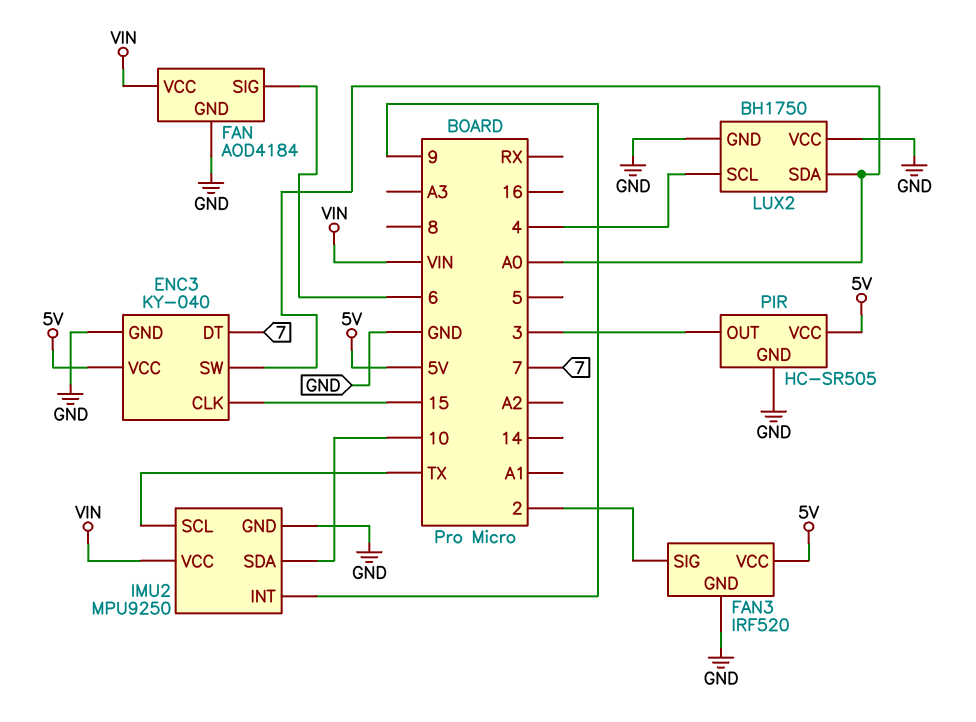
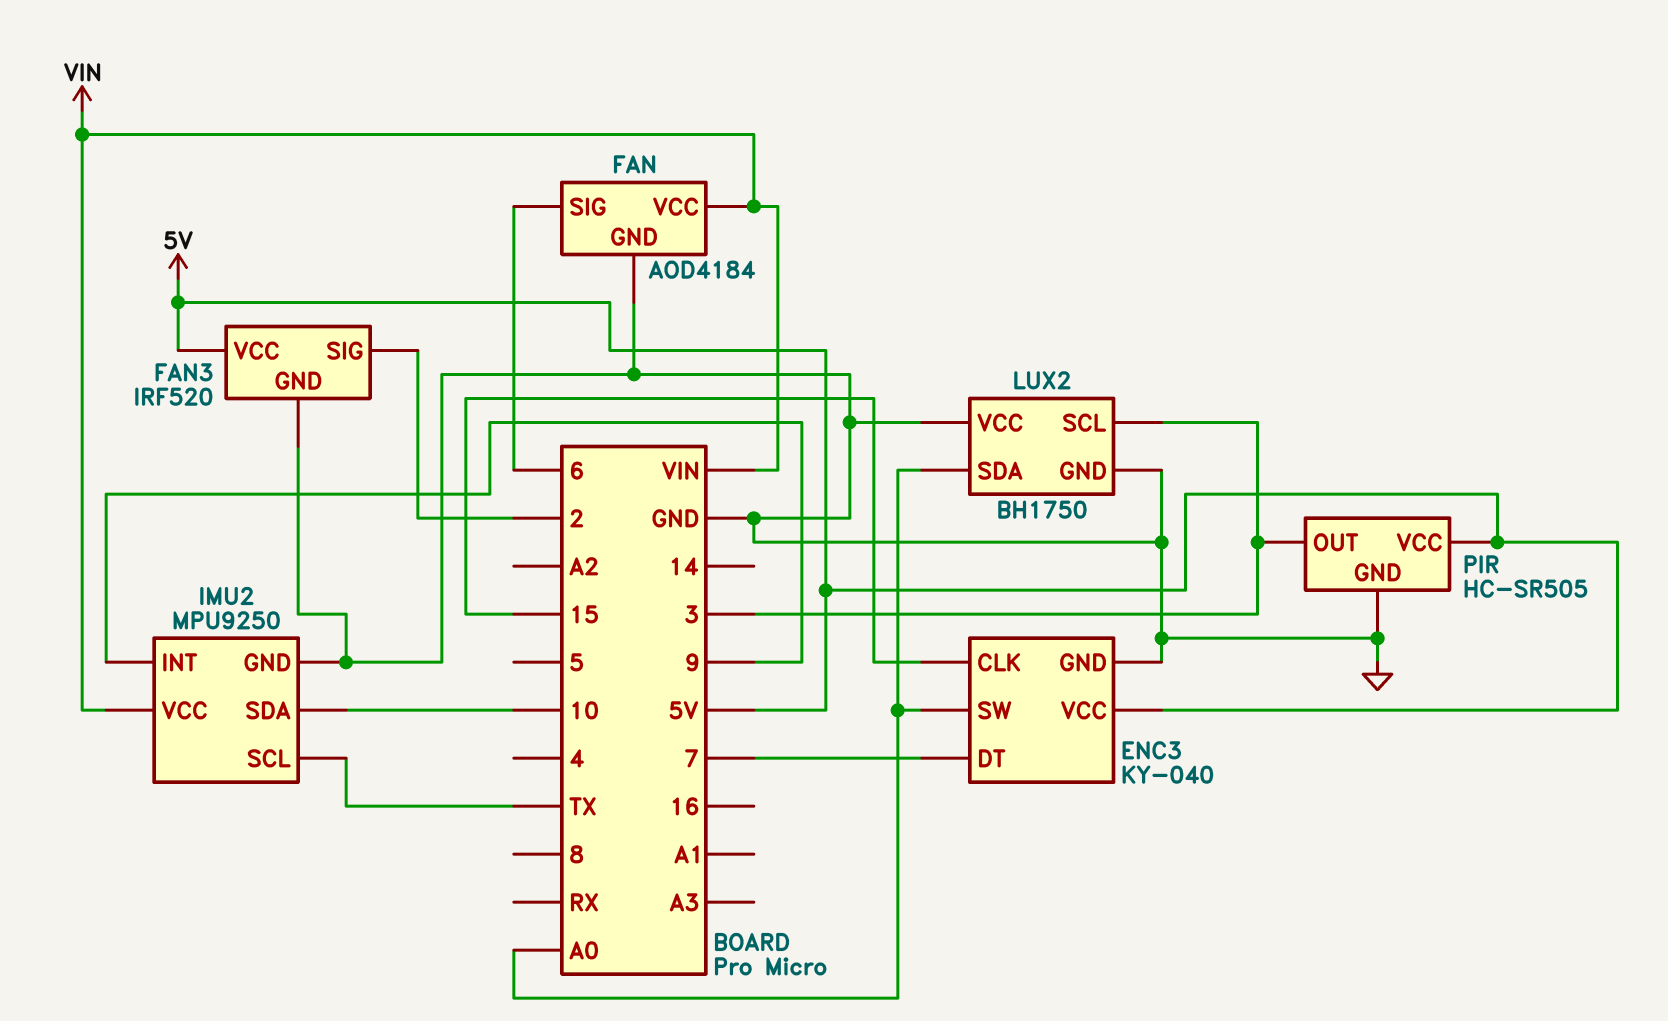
LUX2 pin SCL: 4 -> 3

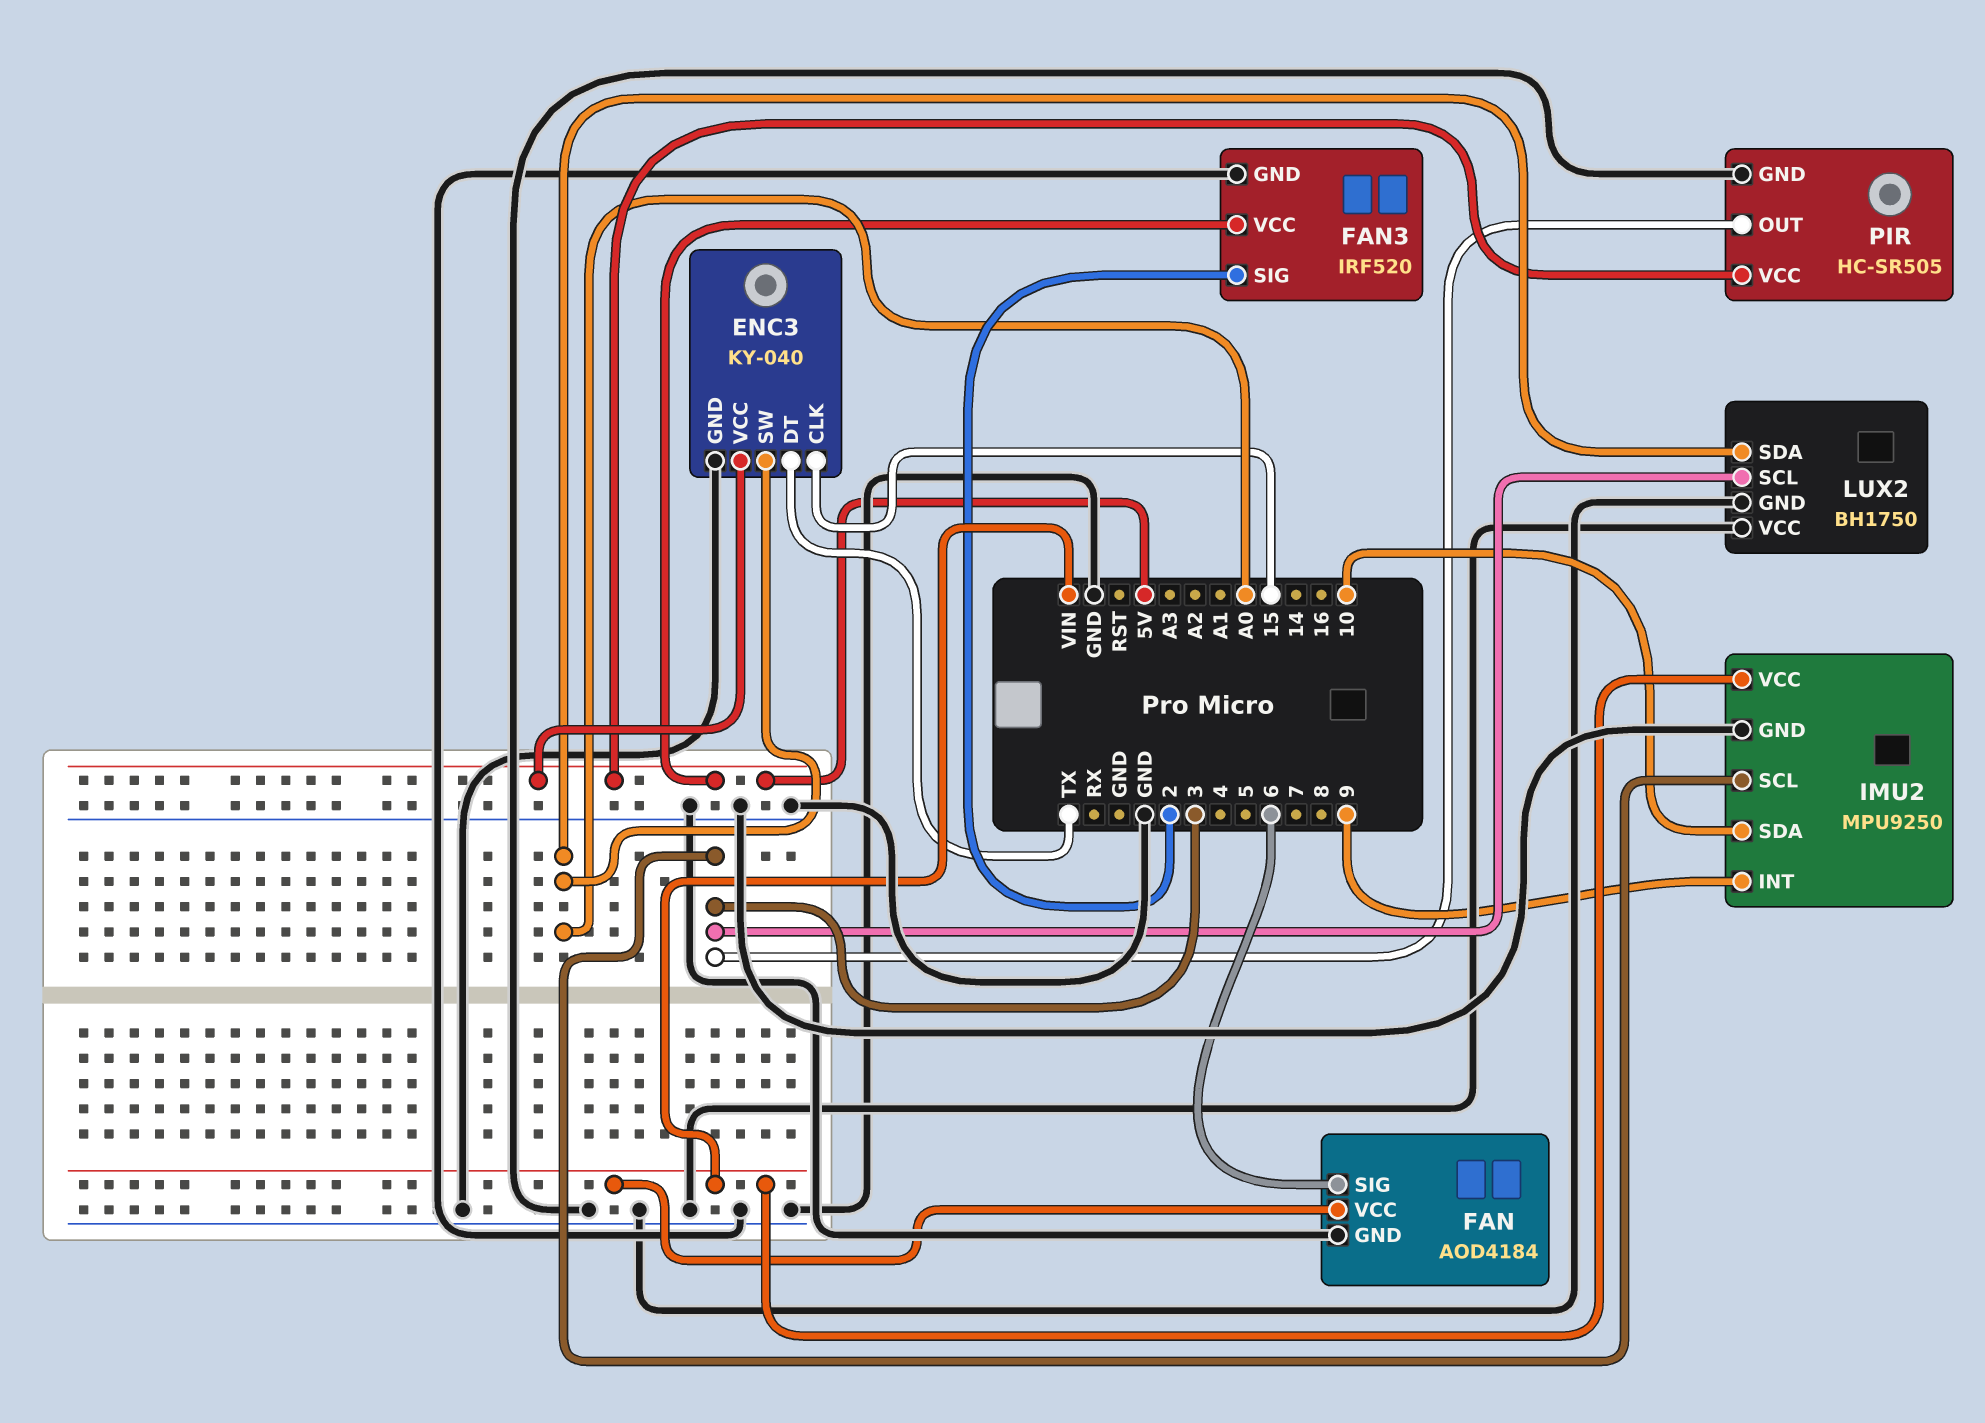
ENC3 pin DT: 7 -> TX
IMU2 pin SCL: TX -> 3

